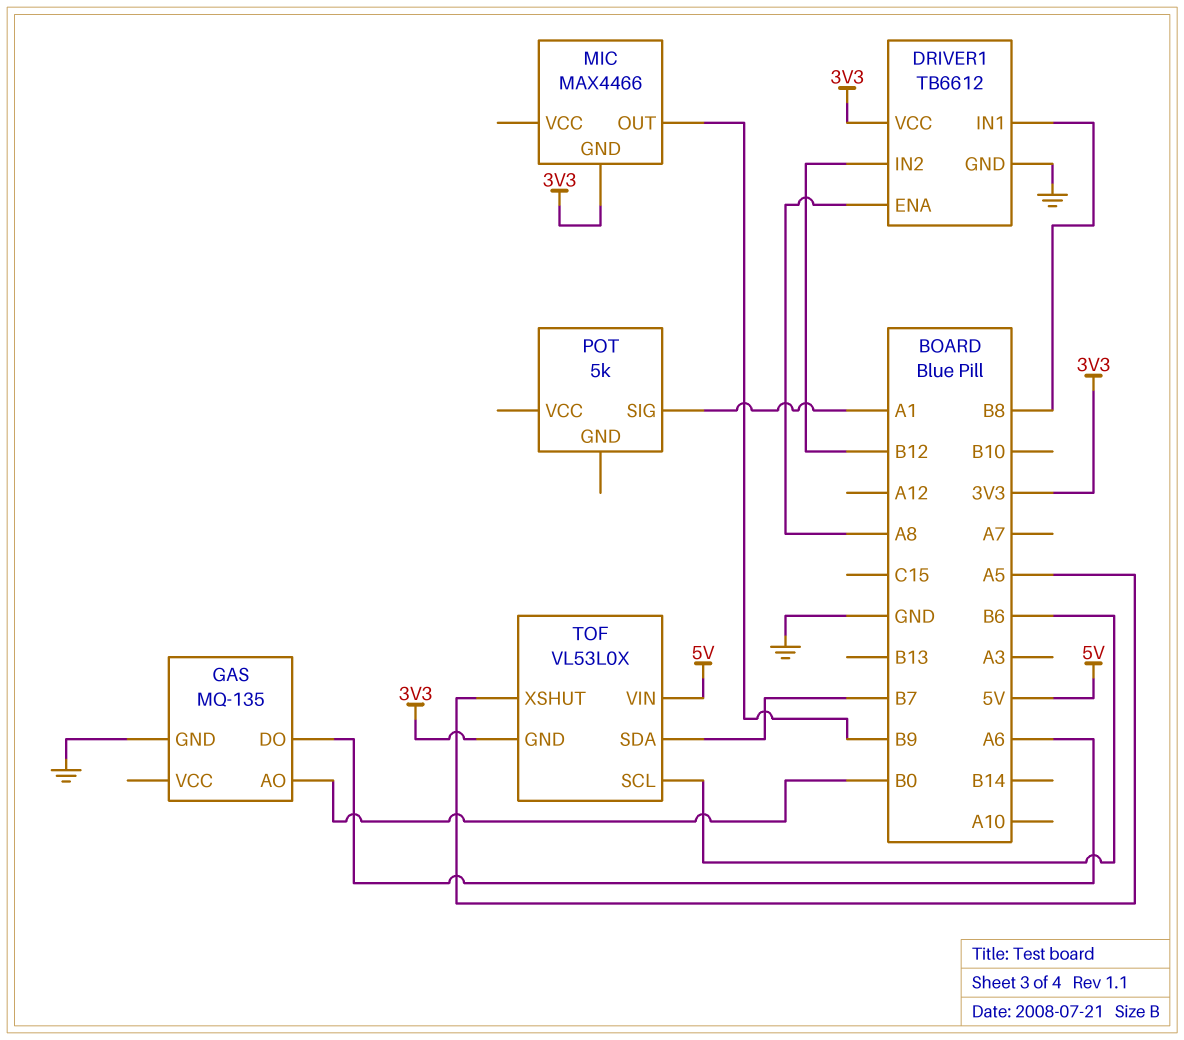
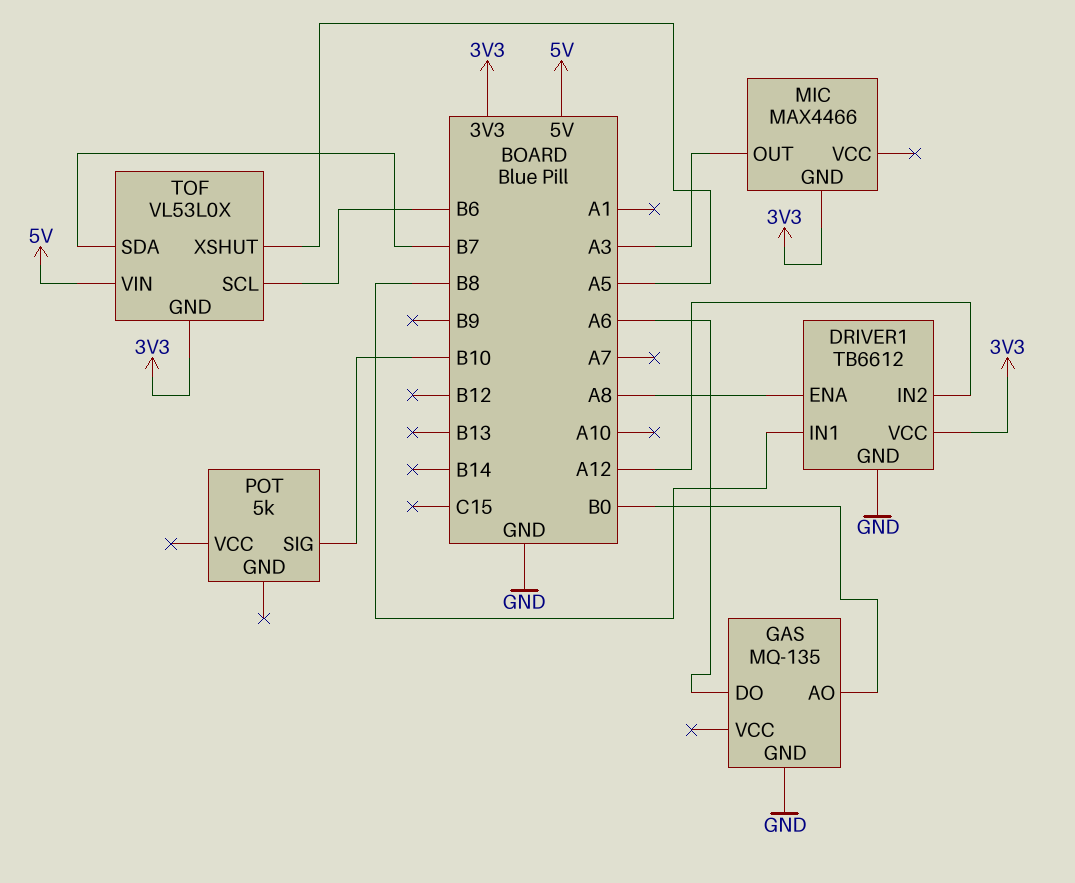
DRIVER1 pin IN2: B12 -> A12
MIC pin OUT: B9 -> A3
POT pin SIG: A1 -> B10

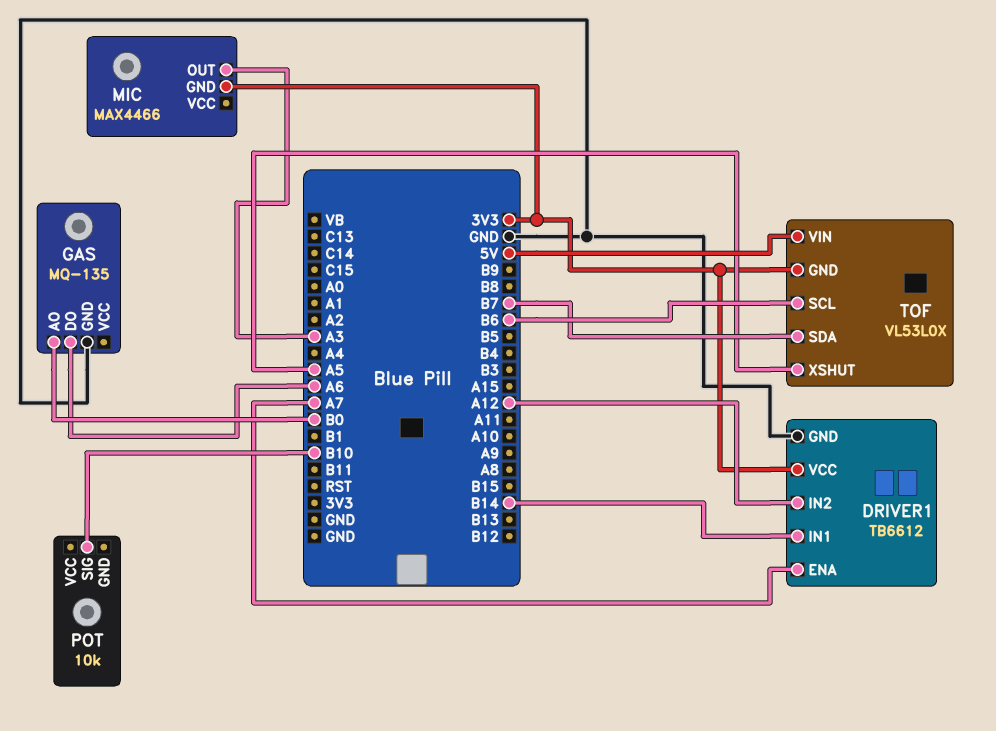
DRIVER1 pin ENA: A8 -> A7
DRIVER1 pin IN1: B8 -> B14
POT: 5k -> 10k

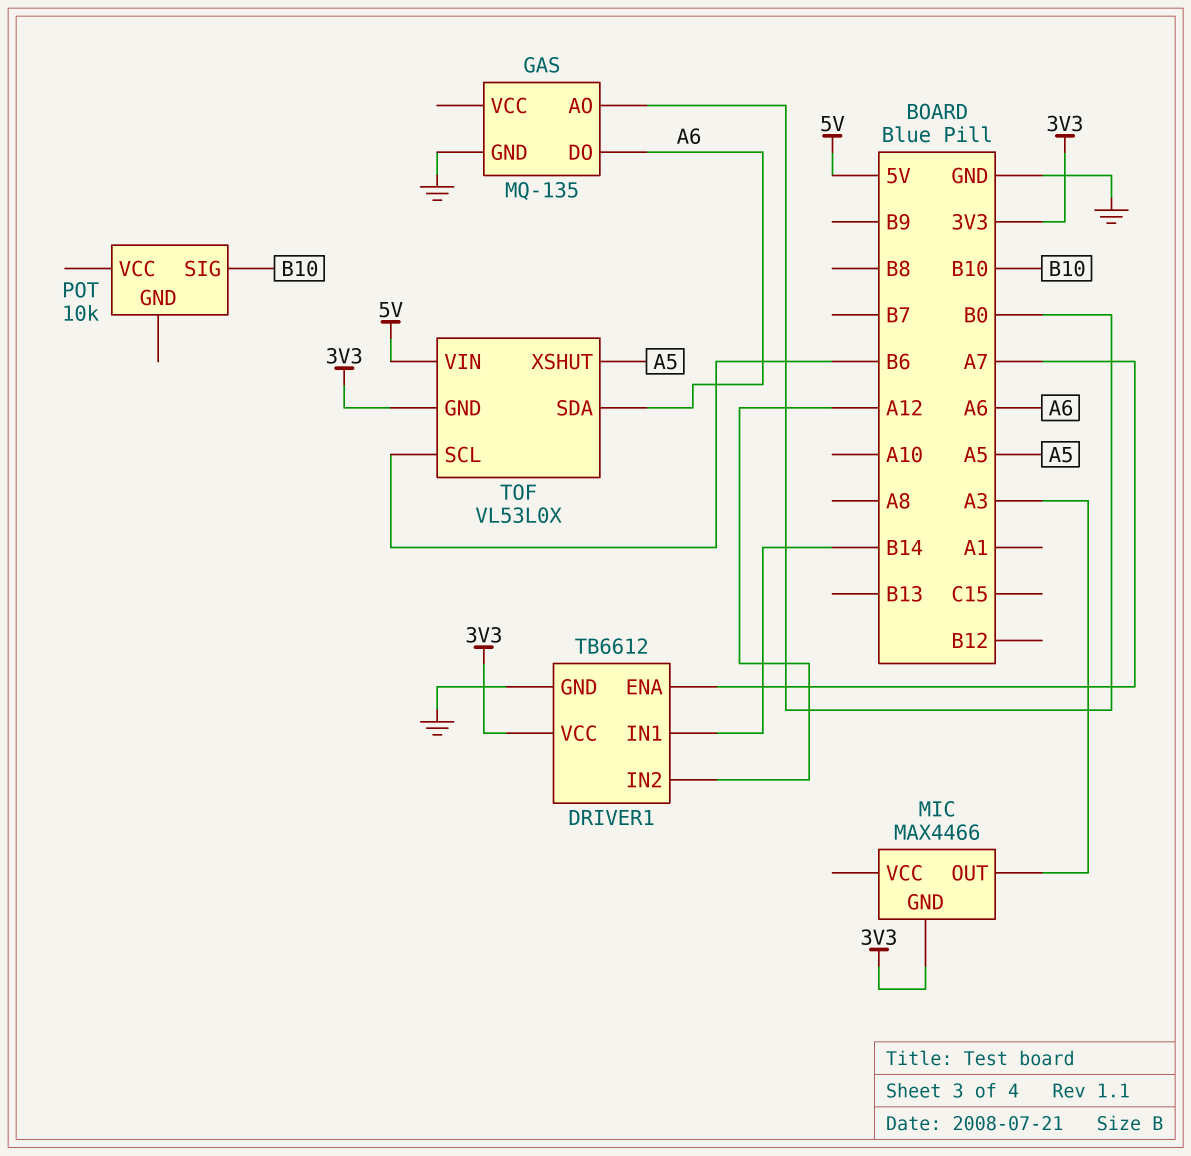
TOF pin SDA: B7 -> A6

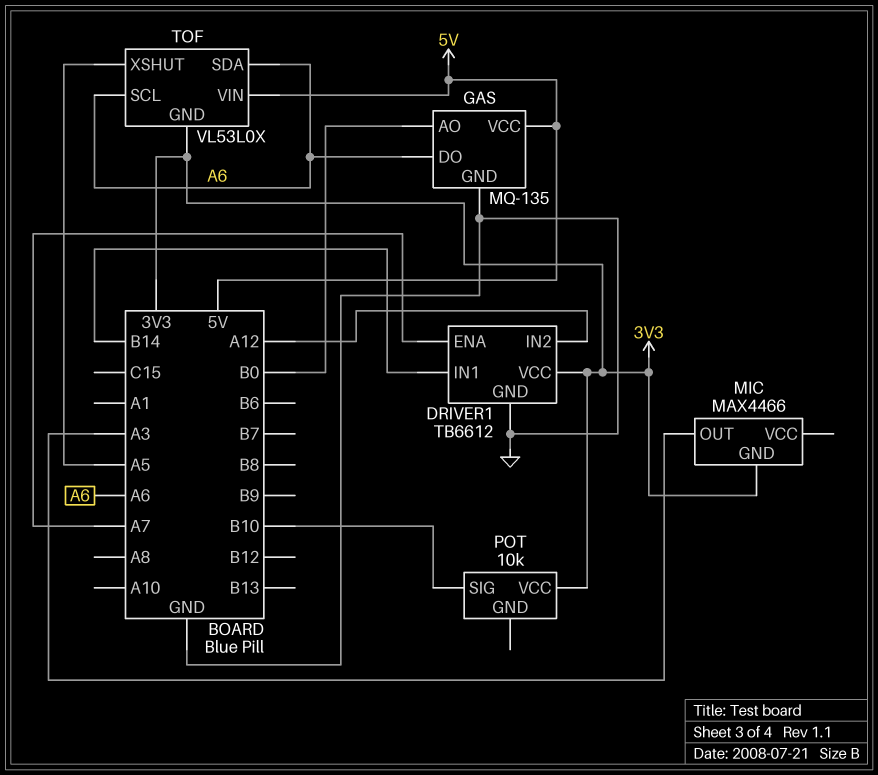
GAS pin VCC: none -> 5V
POT pin VCC: none -> 3V3
TOF pin SCL: B6 -> A6

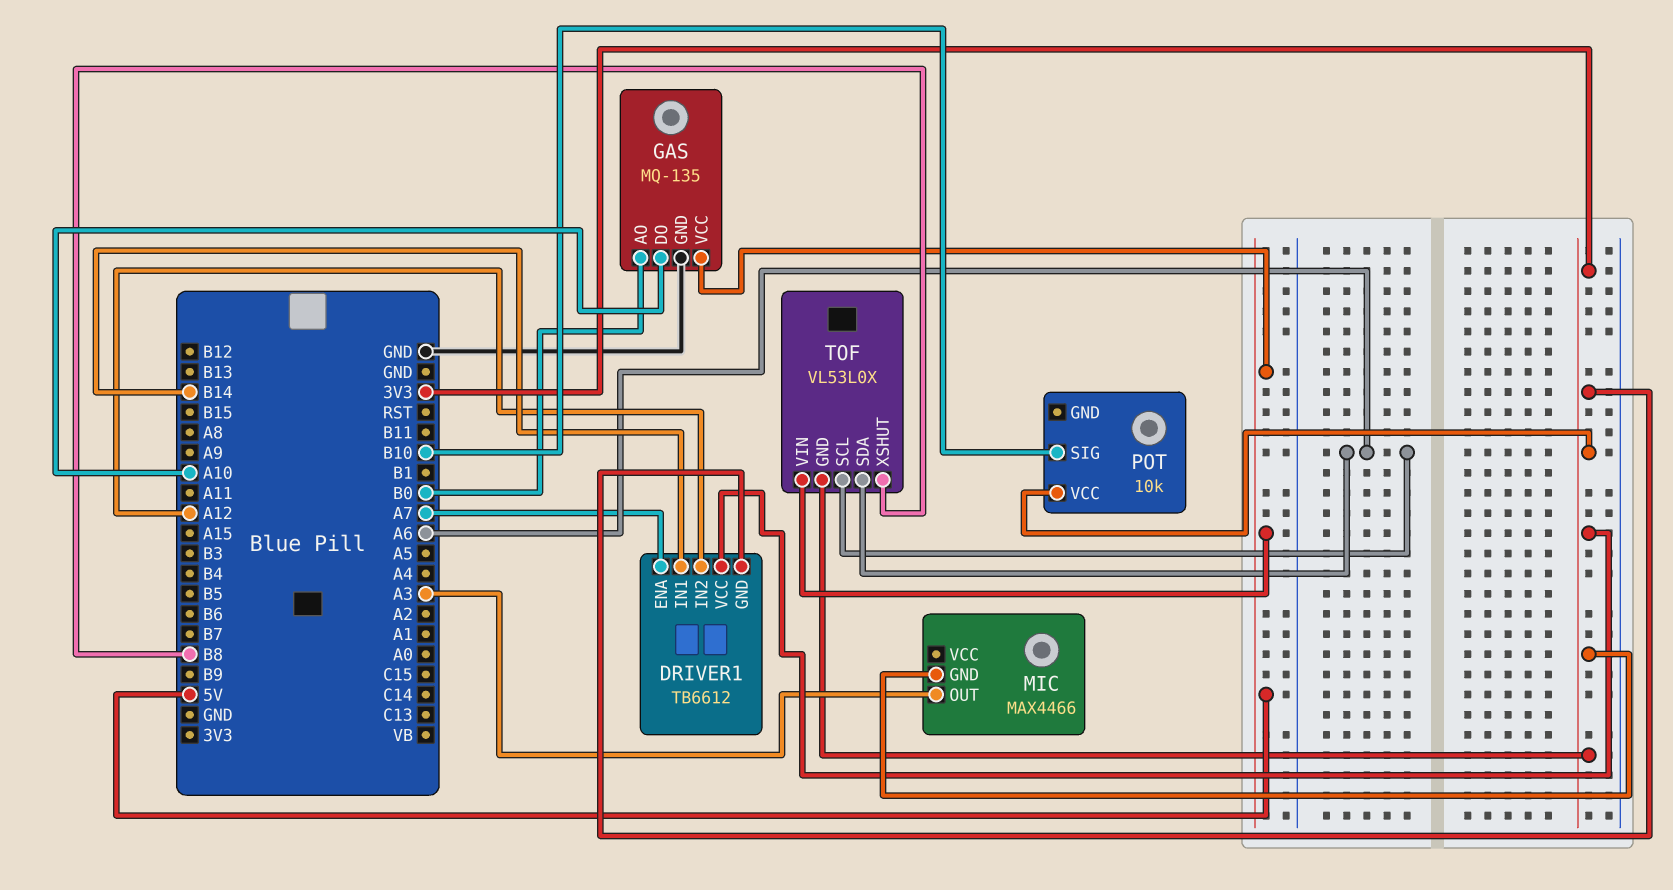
DRIVER1 pin GND: GND -> 3V3
GAS pin DO: A6 -> A10
TOF pin XSHUT: A5 -> B8

